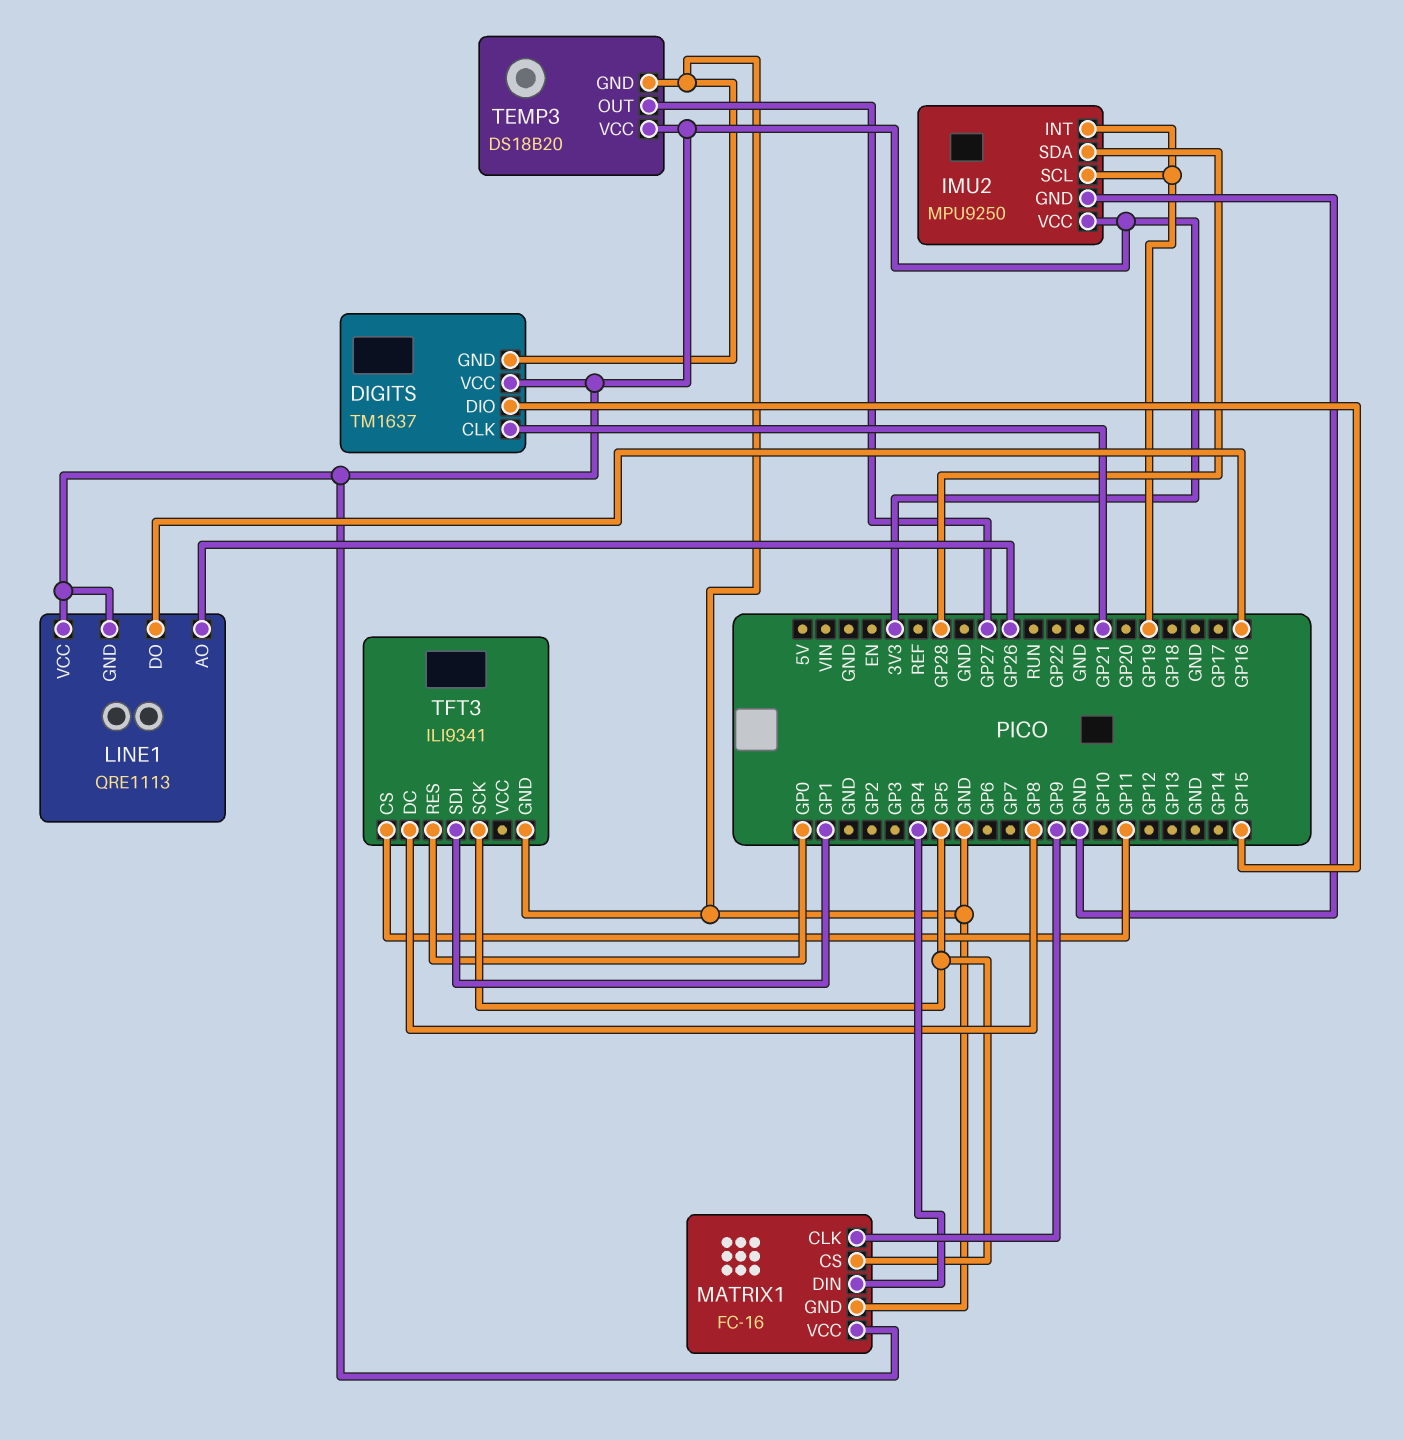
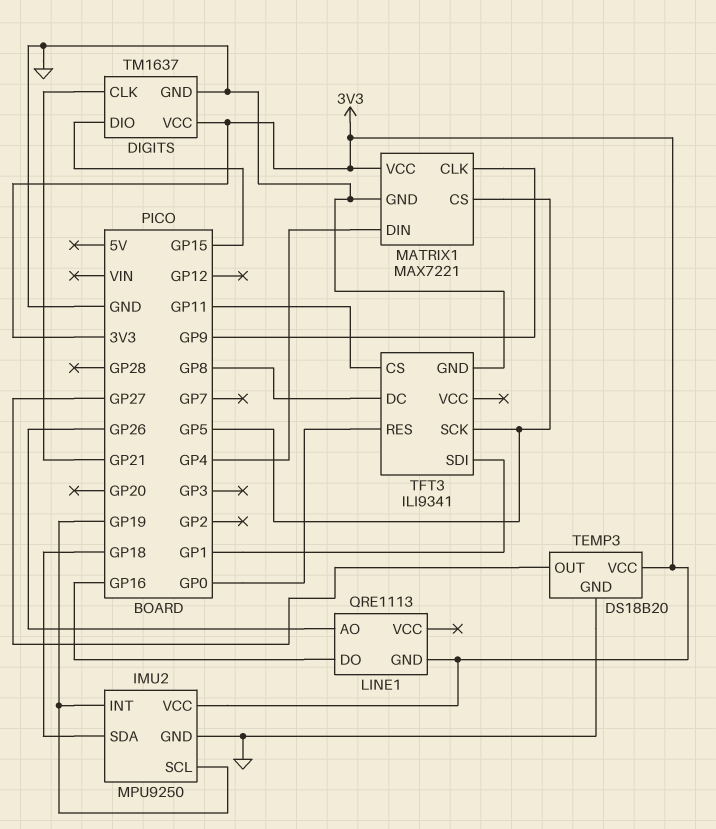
IMU2 pin SDA: GP28 -> GP18
LINE1 pin VCC: 3V3 -> none
MATRIX1: FC-16 -> MAX7221

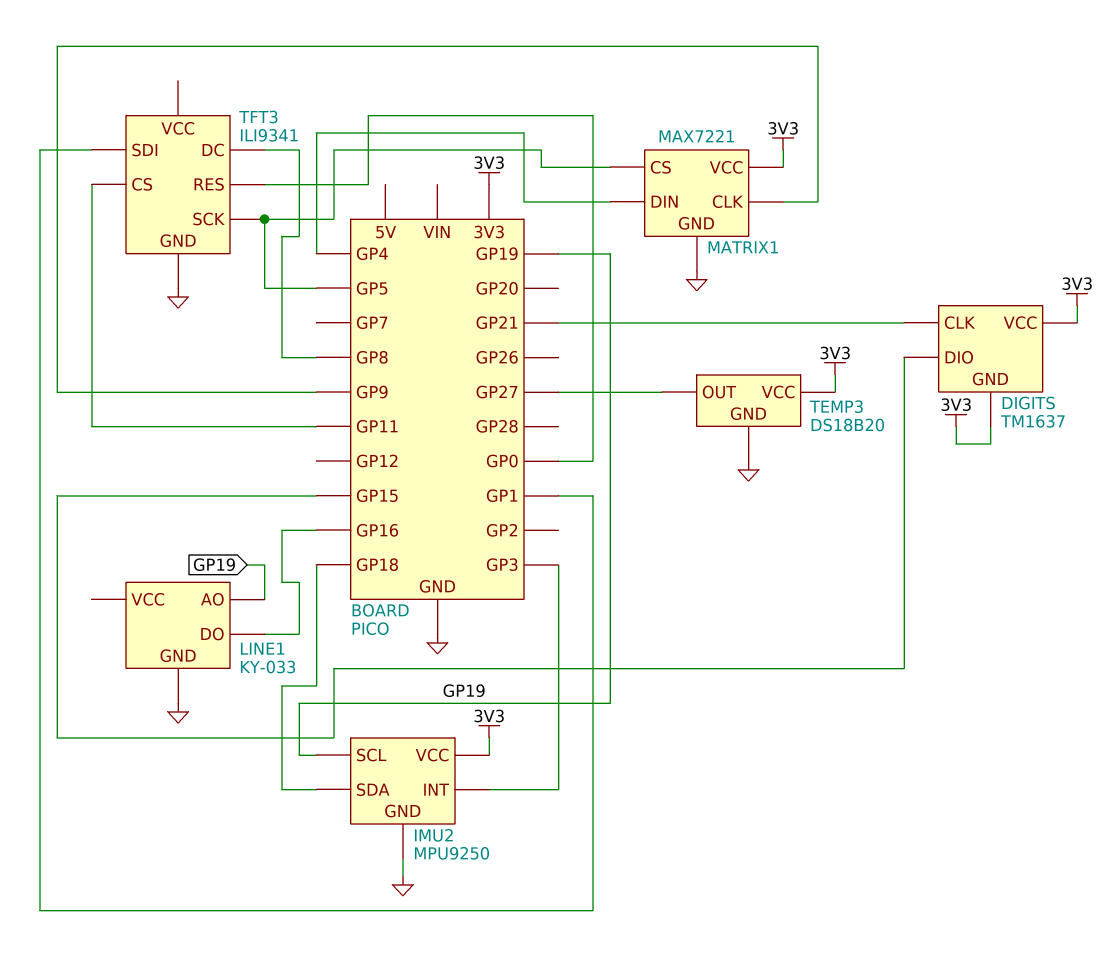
DIGITS pin GND: GND -> 3V3
IMU2 pin INT: GP19 -> GP3
LINE1: QRE1113 -> KY-033
LINE1 pin AO: GP26 -> GP19
LINE1 pin GND: 3V3 -> GND

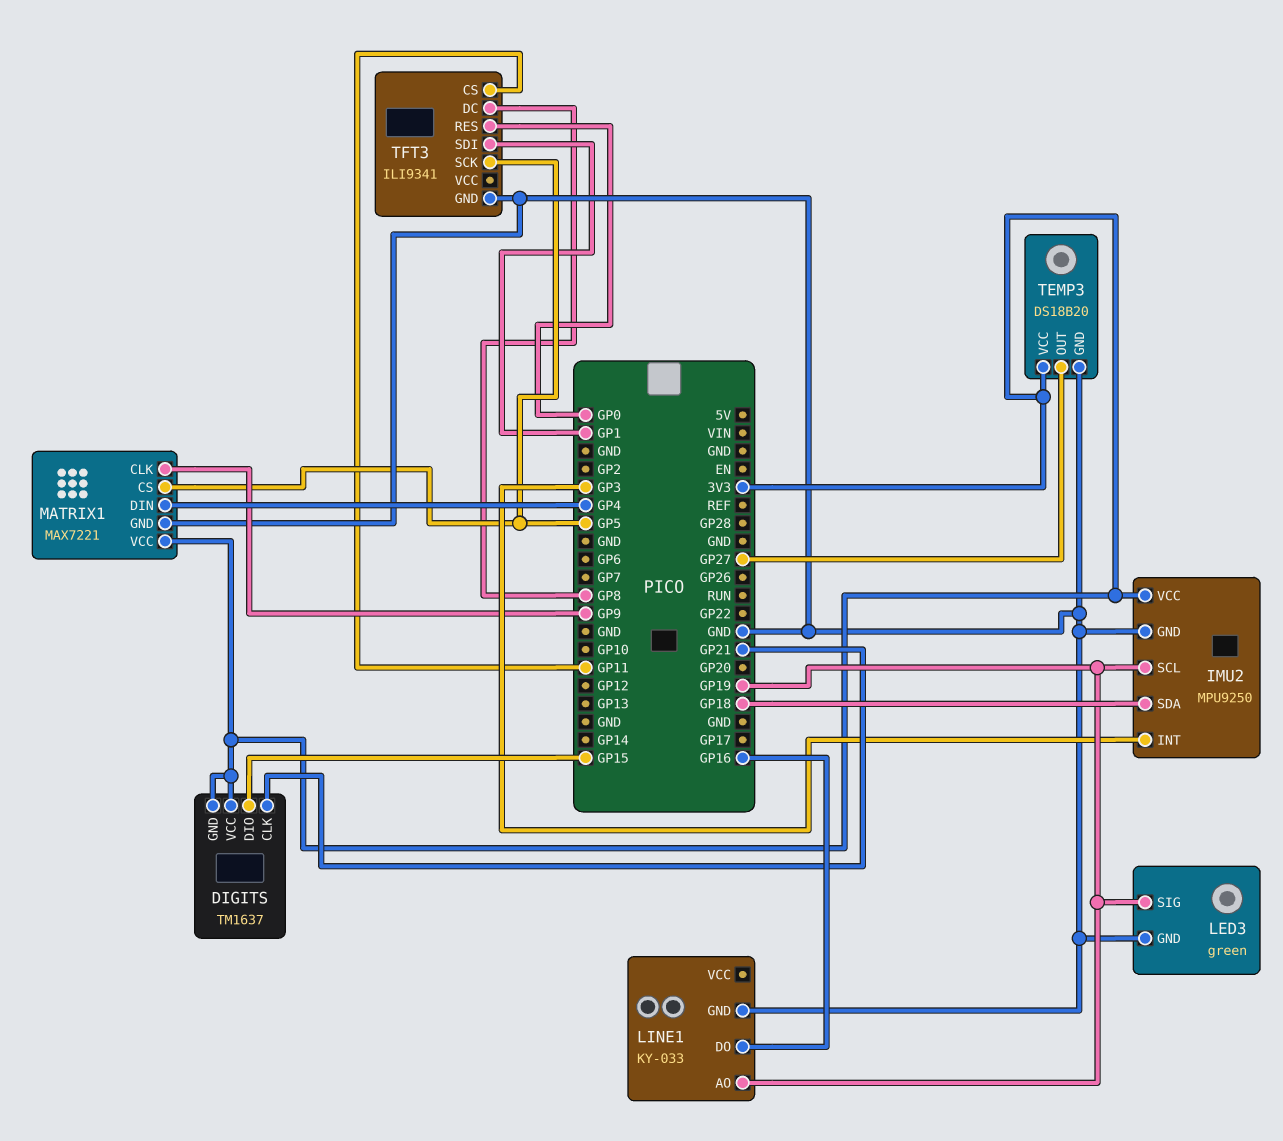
LED3: none -> green
LED3 pin GND: none -> GND
LED3 pin SIG: none -> GP19

